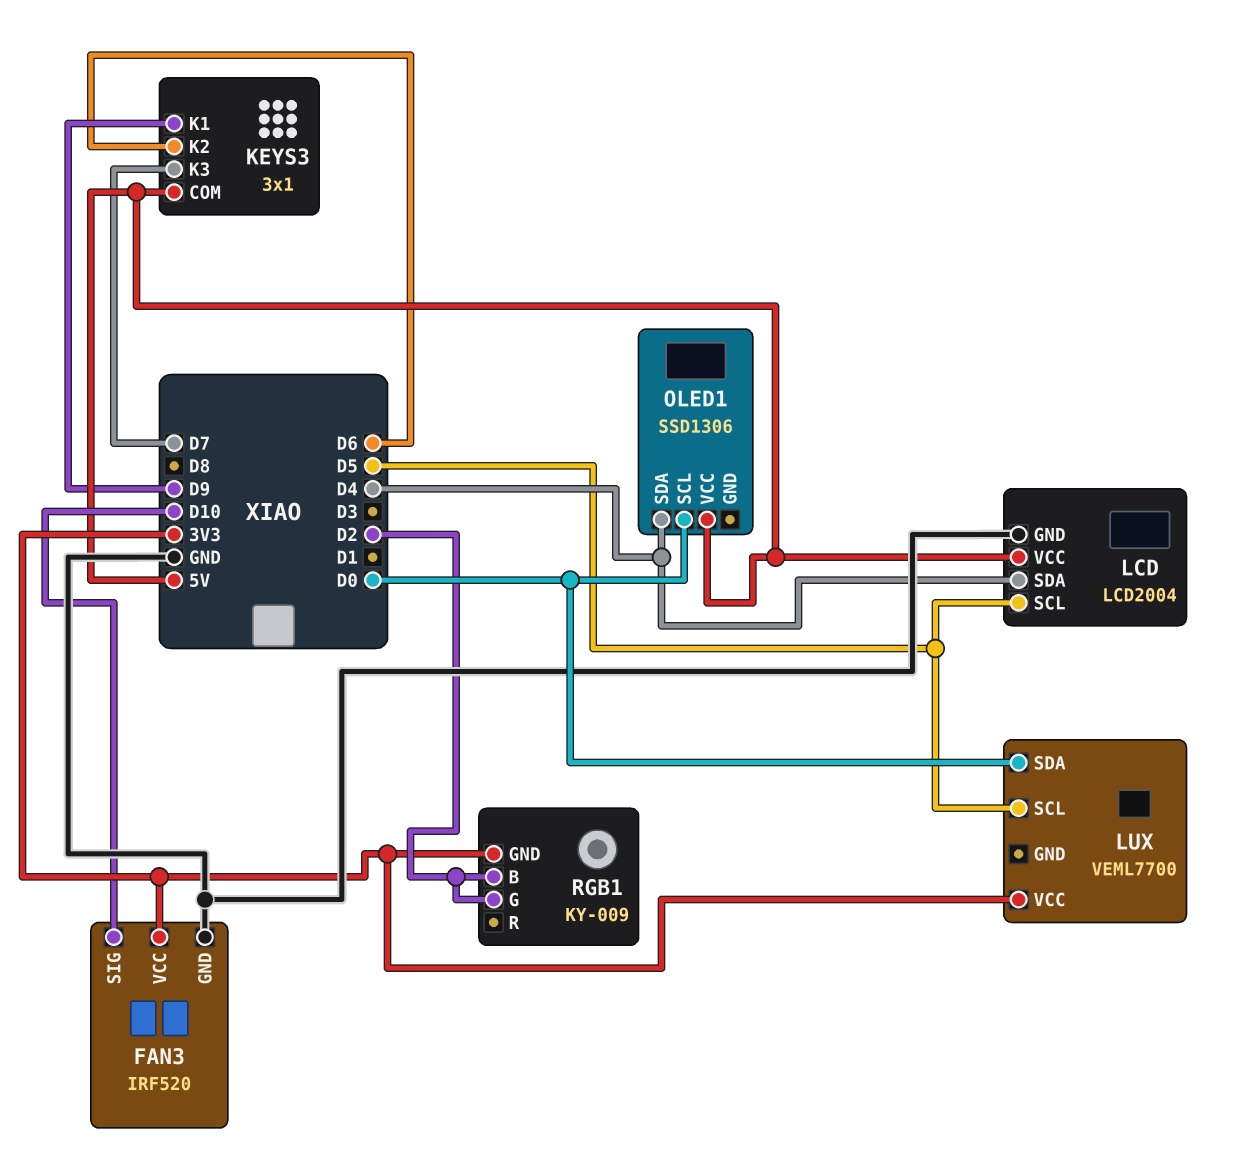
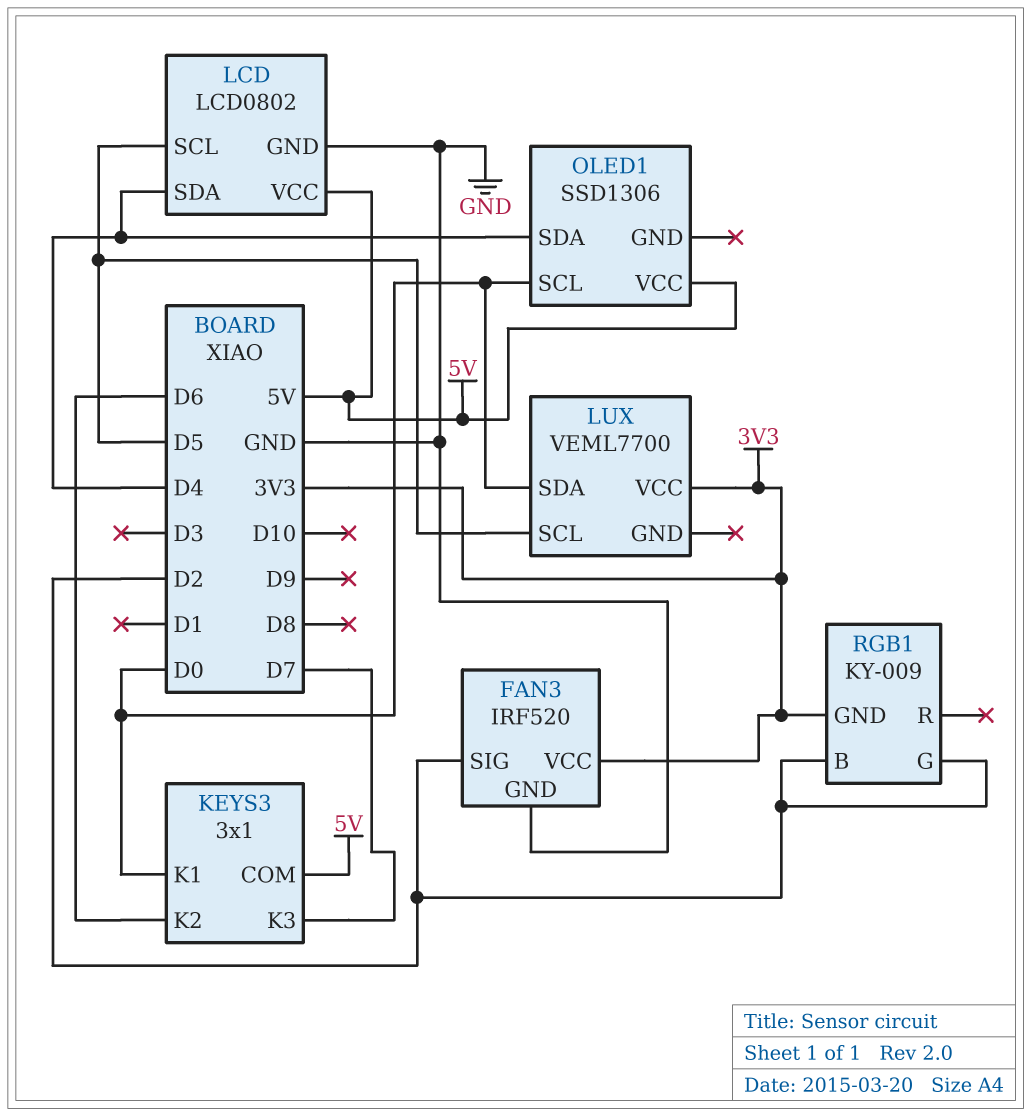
FAN3 pin SIG: D10 -> D2
KEYS3 pin K1: D9 -> D0
LCD: LCD2004 -> LCD0802

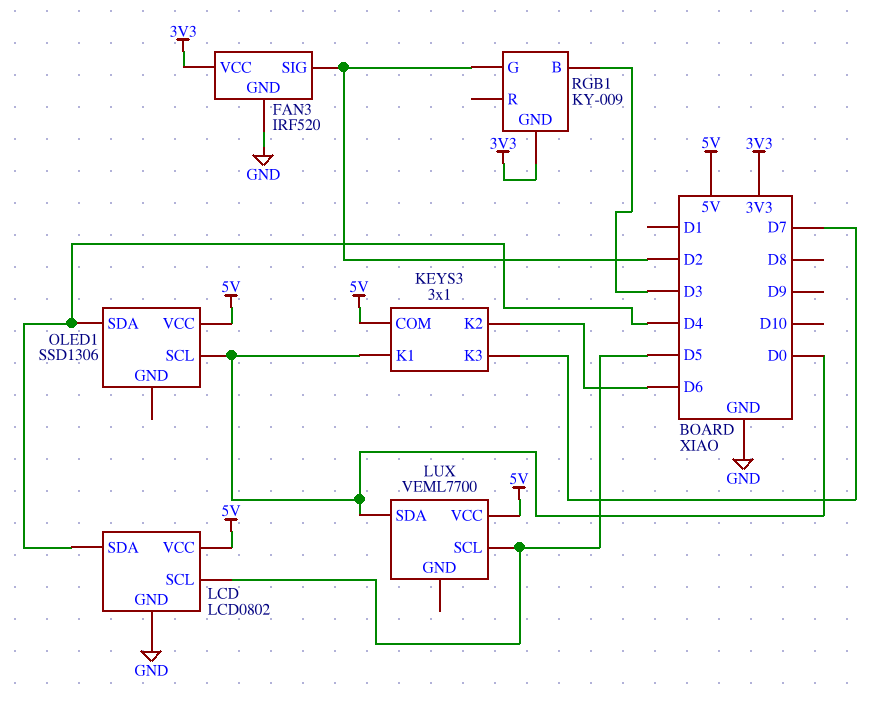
LUX pin VCC: 3V3 -> 5V
RGB1 pin B: D2 -> D3

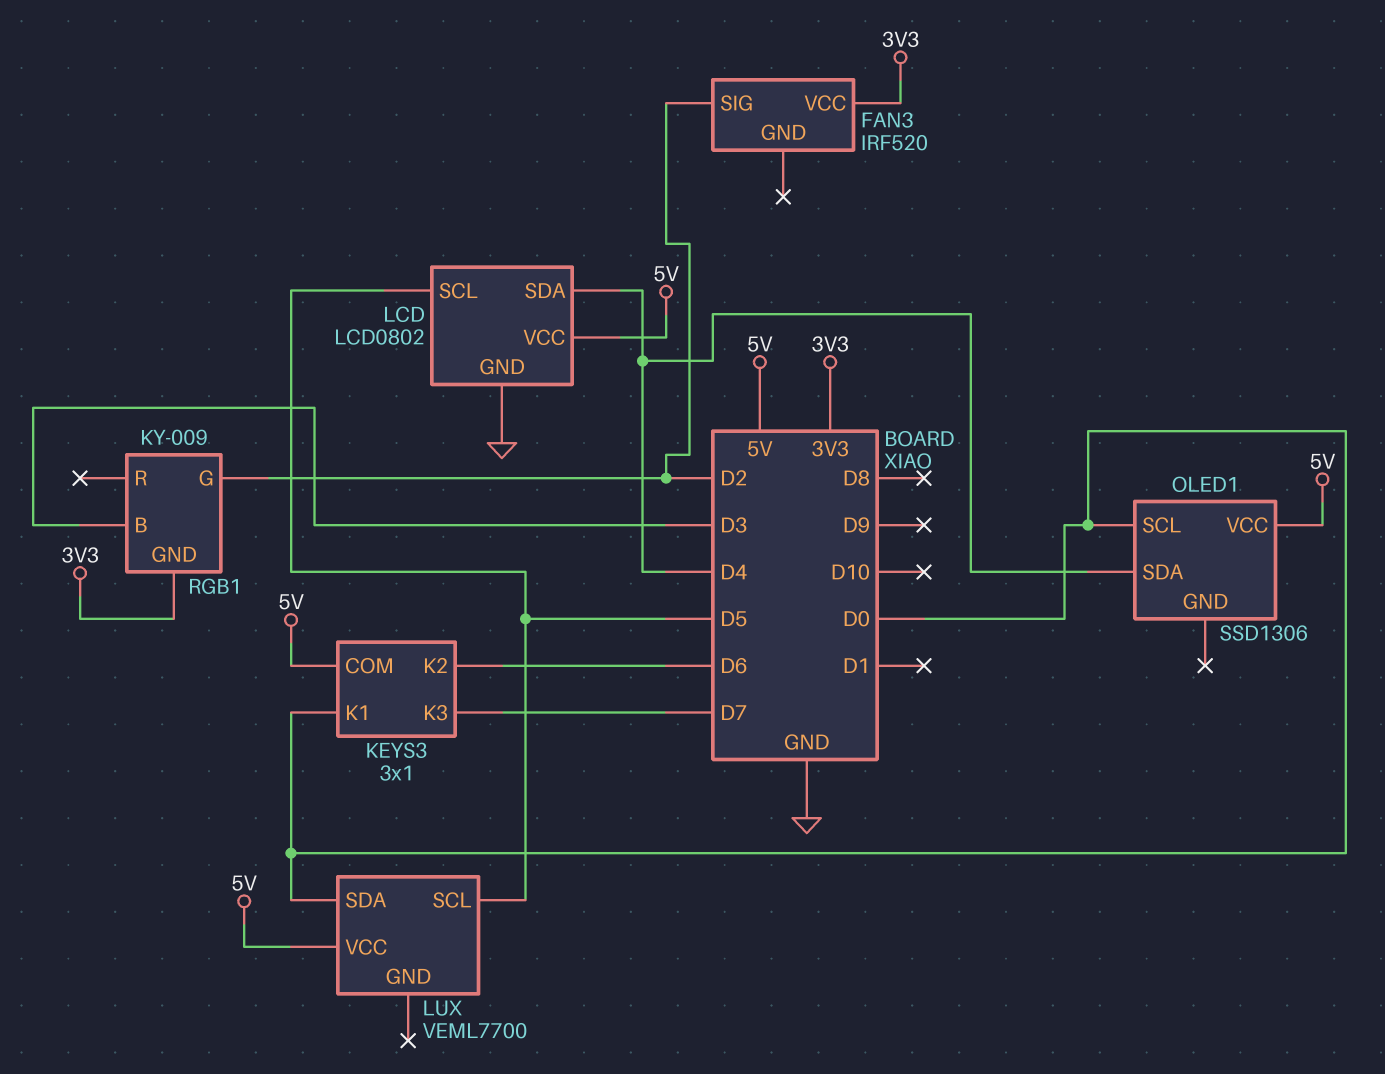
FAN3 pin GND: GND -> none

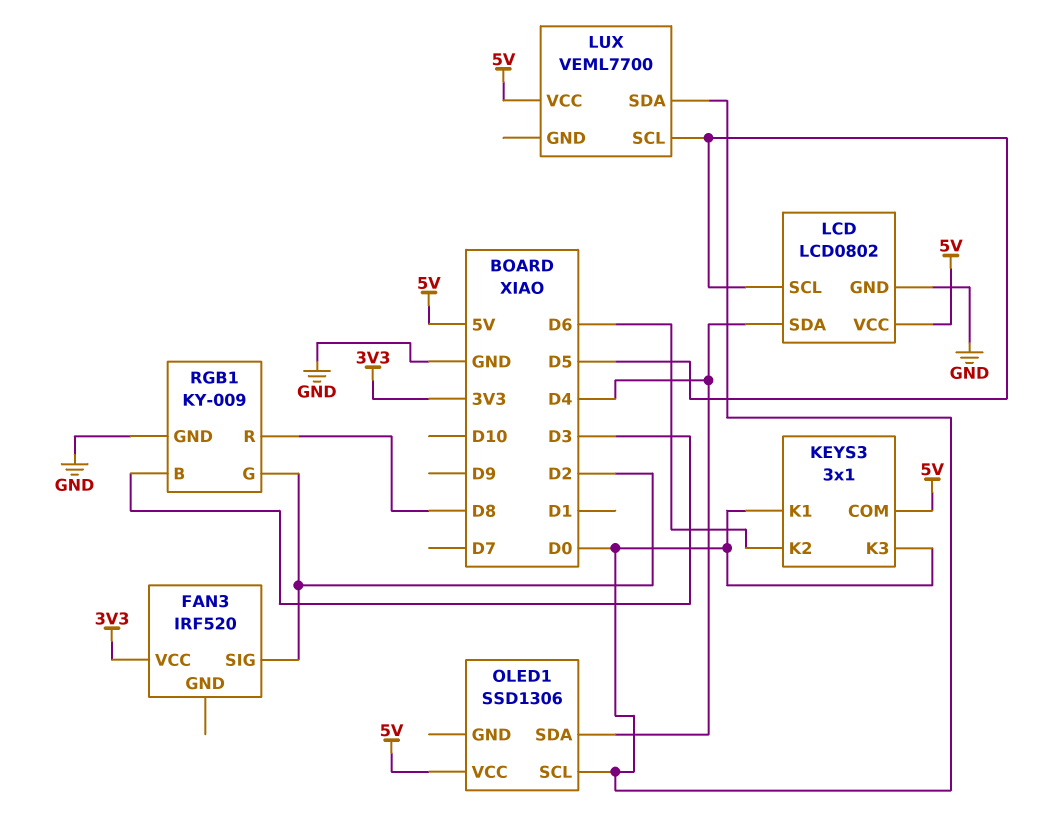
KEYS3 pin K3: D7 -> D0
RGB1 pin GND: 3V3 -> GND
RGB1 pin R: none -> D8

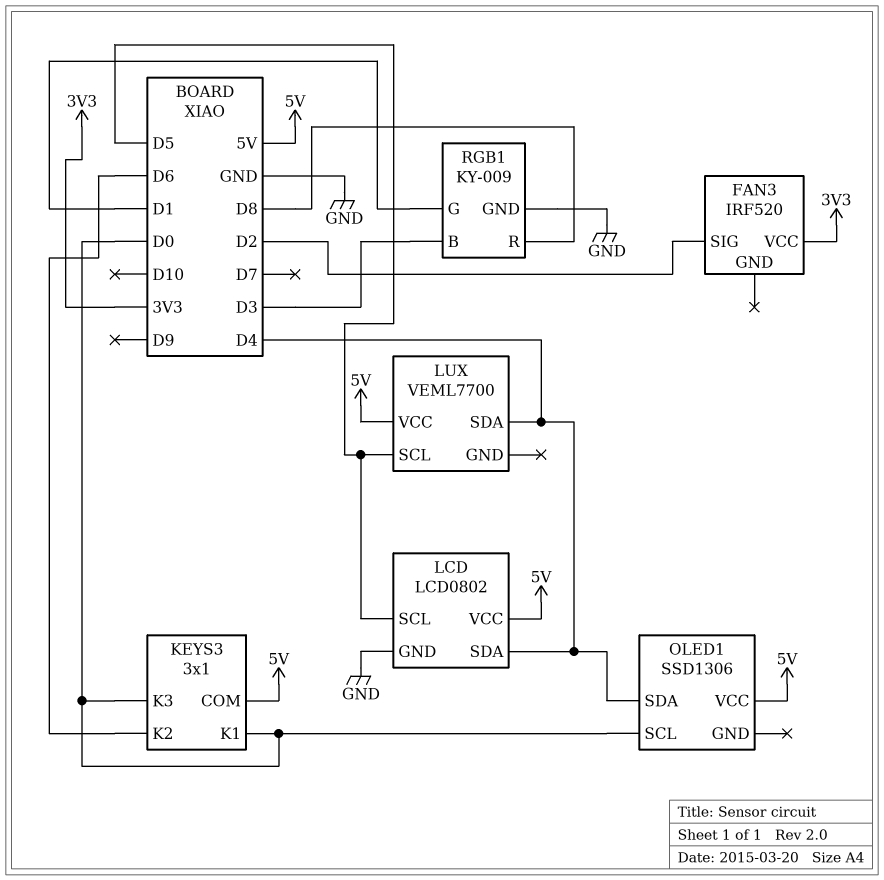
LUX pin SDA: D0 -> D4
RGB1 pin G: D2 -> D1

